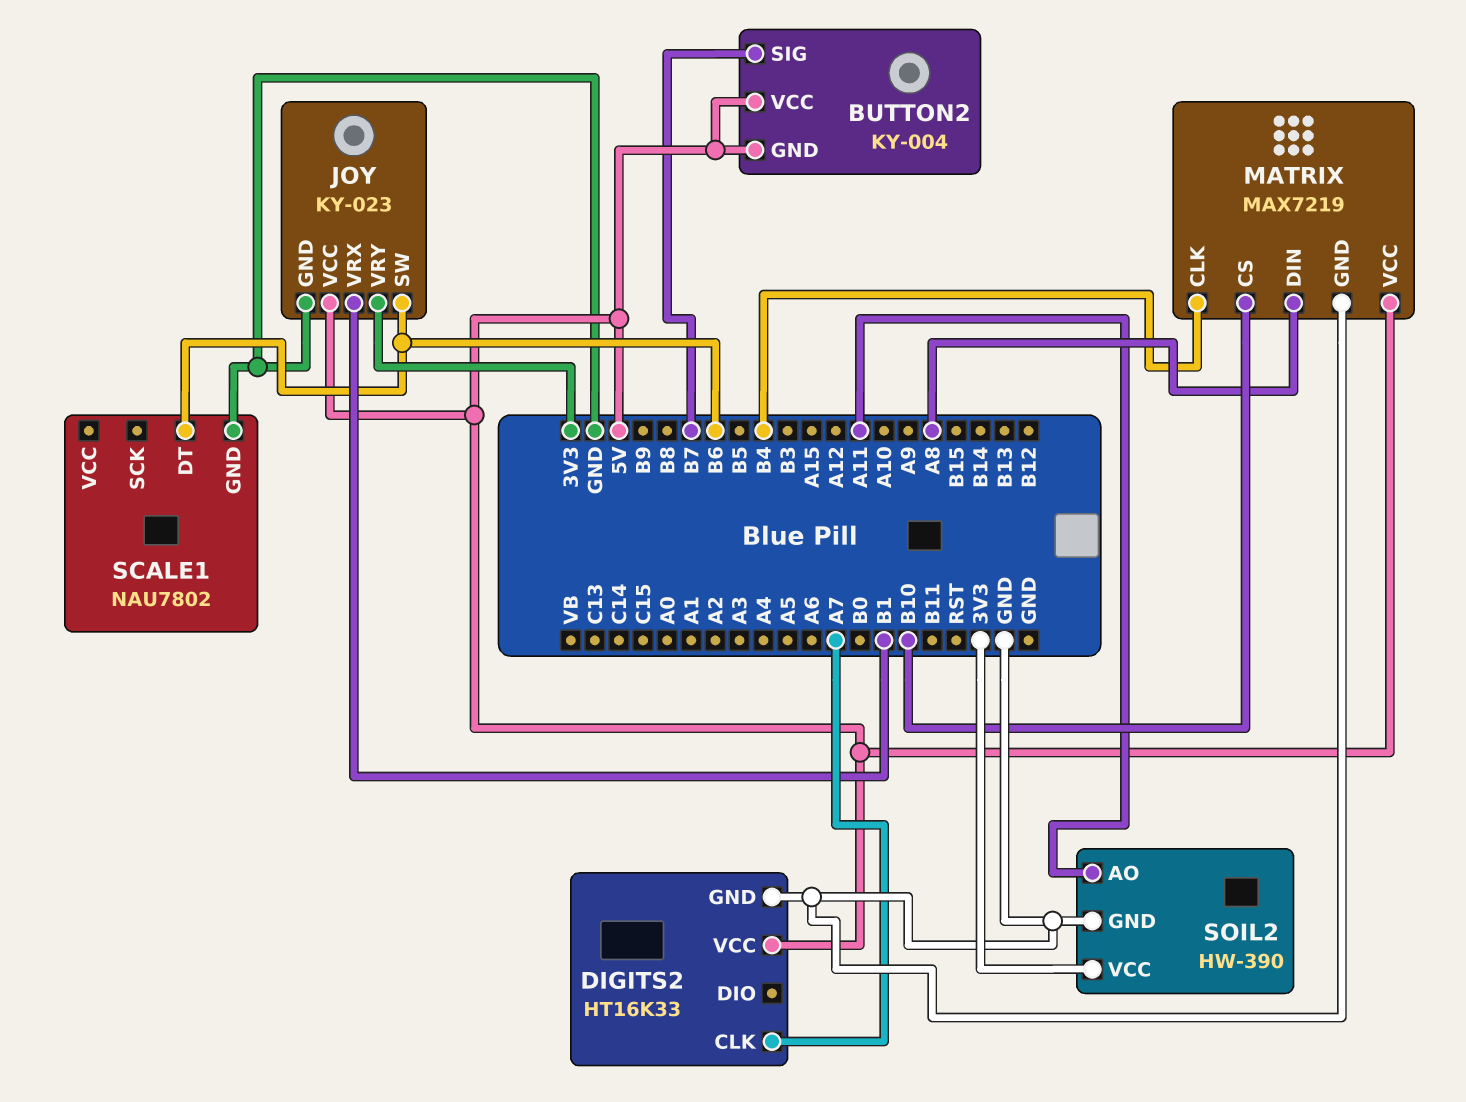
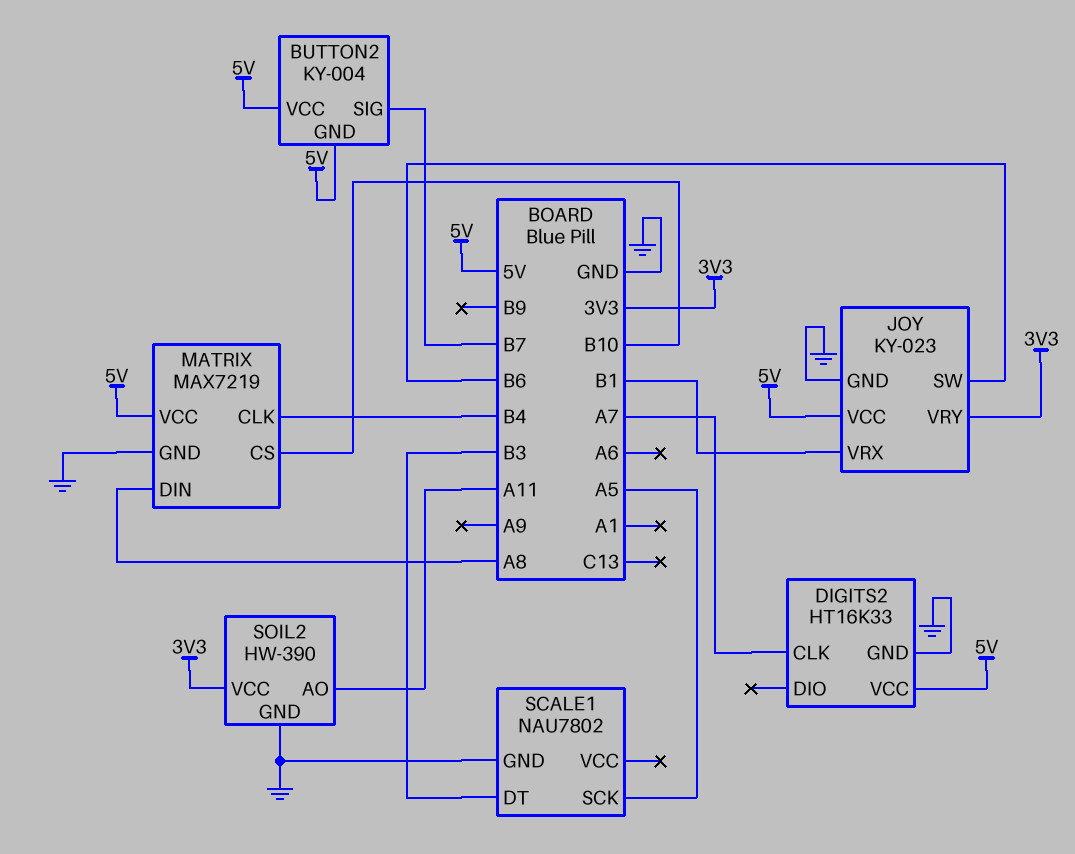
SCALE1 pin DT: B6 -> B3
SCALE1 pin SCK: none -> A5

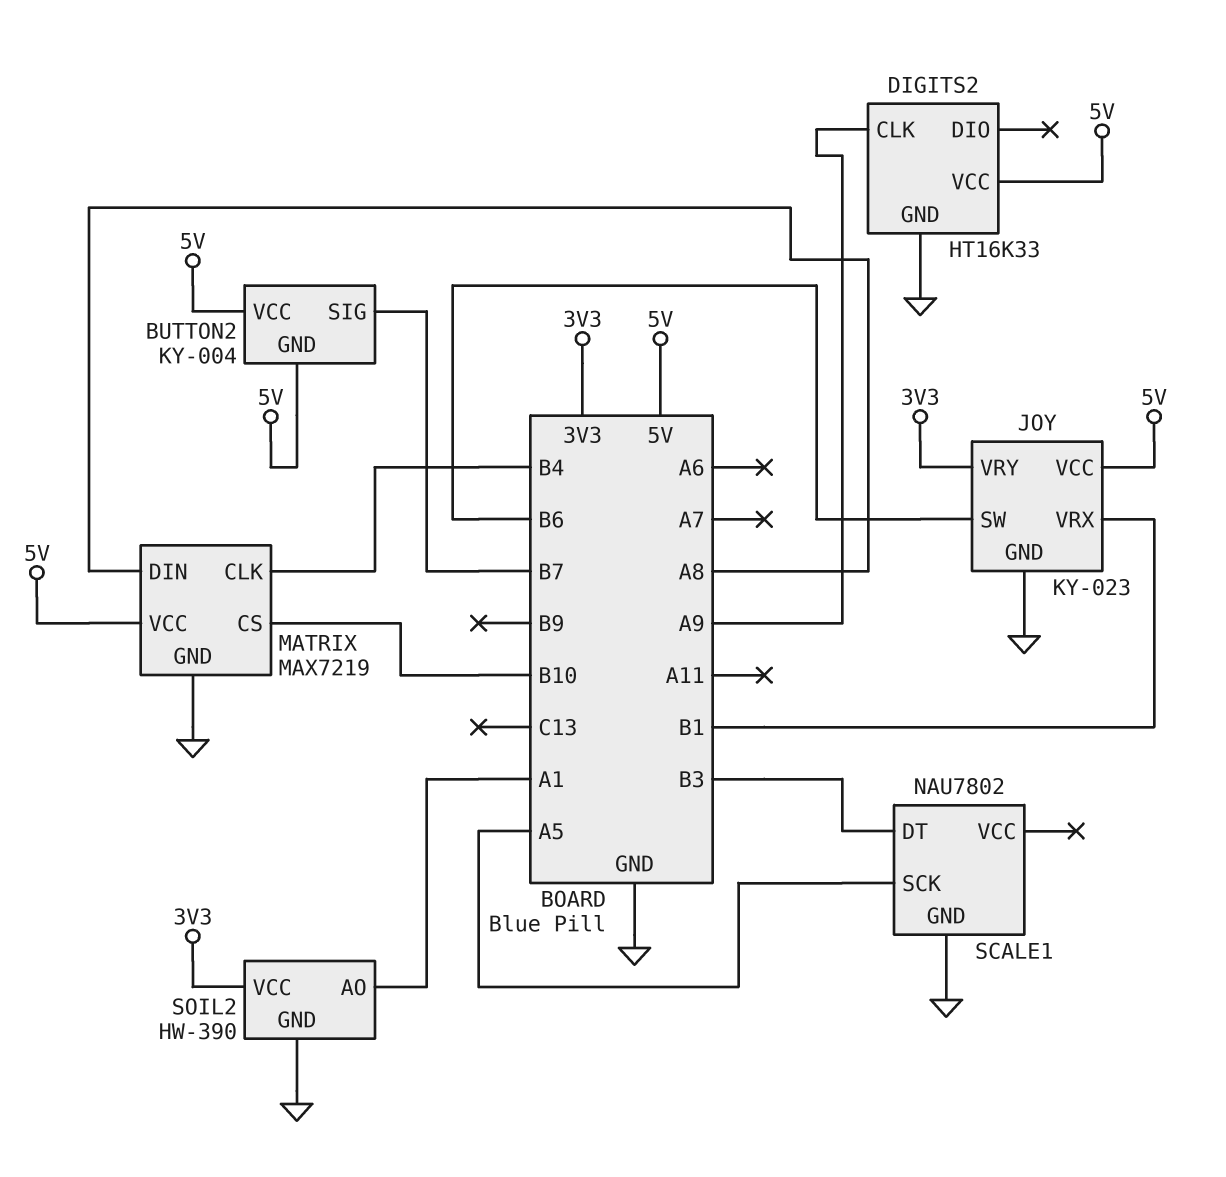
DIGITS2 pin CLK: A7 -> A9
SOIL2 pin AO: A11 -> A1

